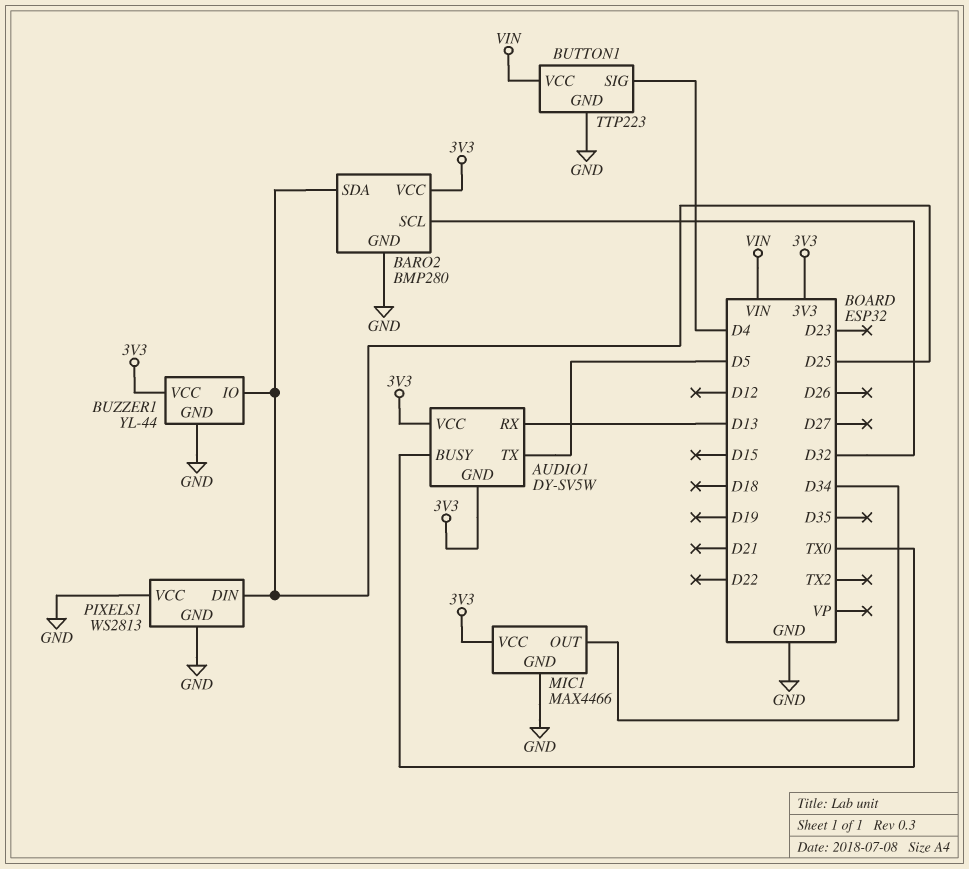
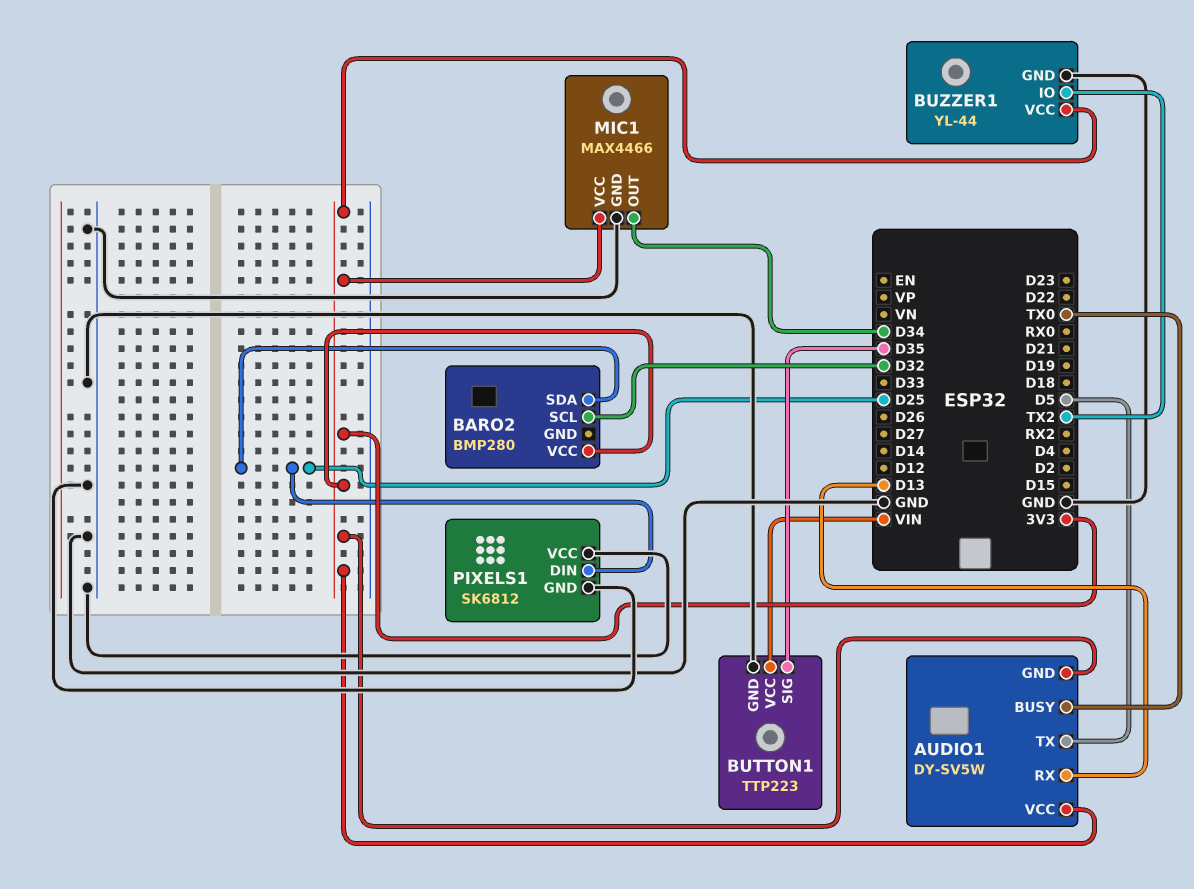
BARO2 pin GND: GND -> none
BUTTON1 pin SIG: D4 -> D35
BUZZER1 pin IO: D25 -> TX2
PIXELS1: WS2813 -> SK6812

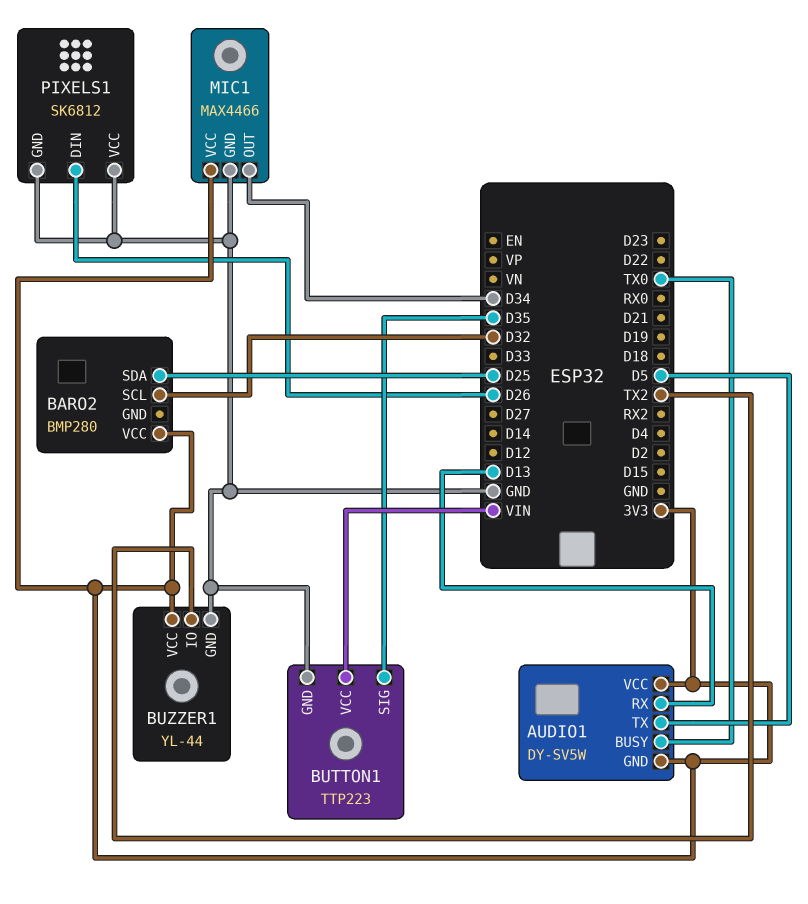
PIXELS1 pin DIN: D25 -> D26

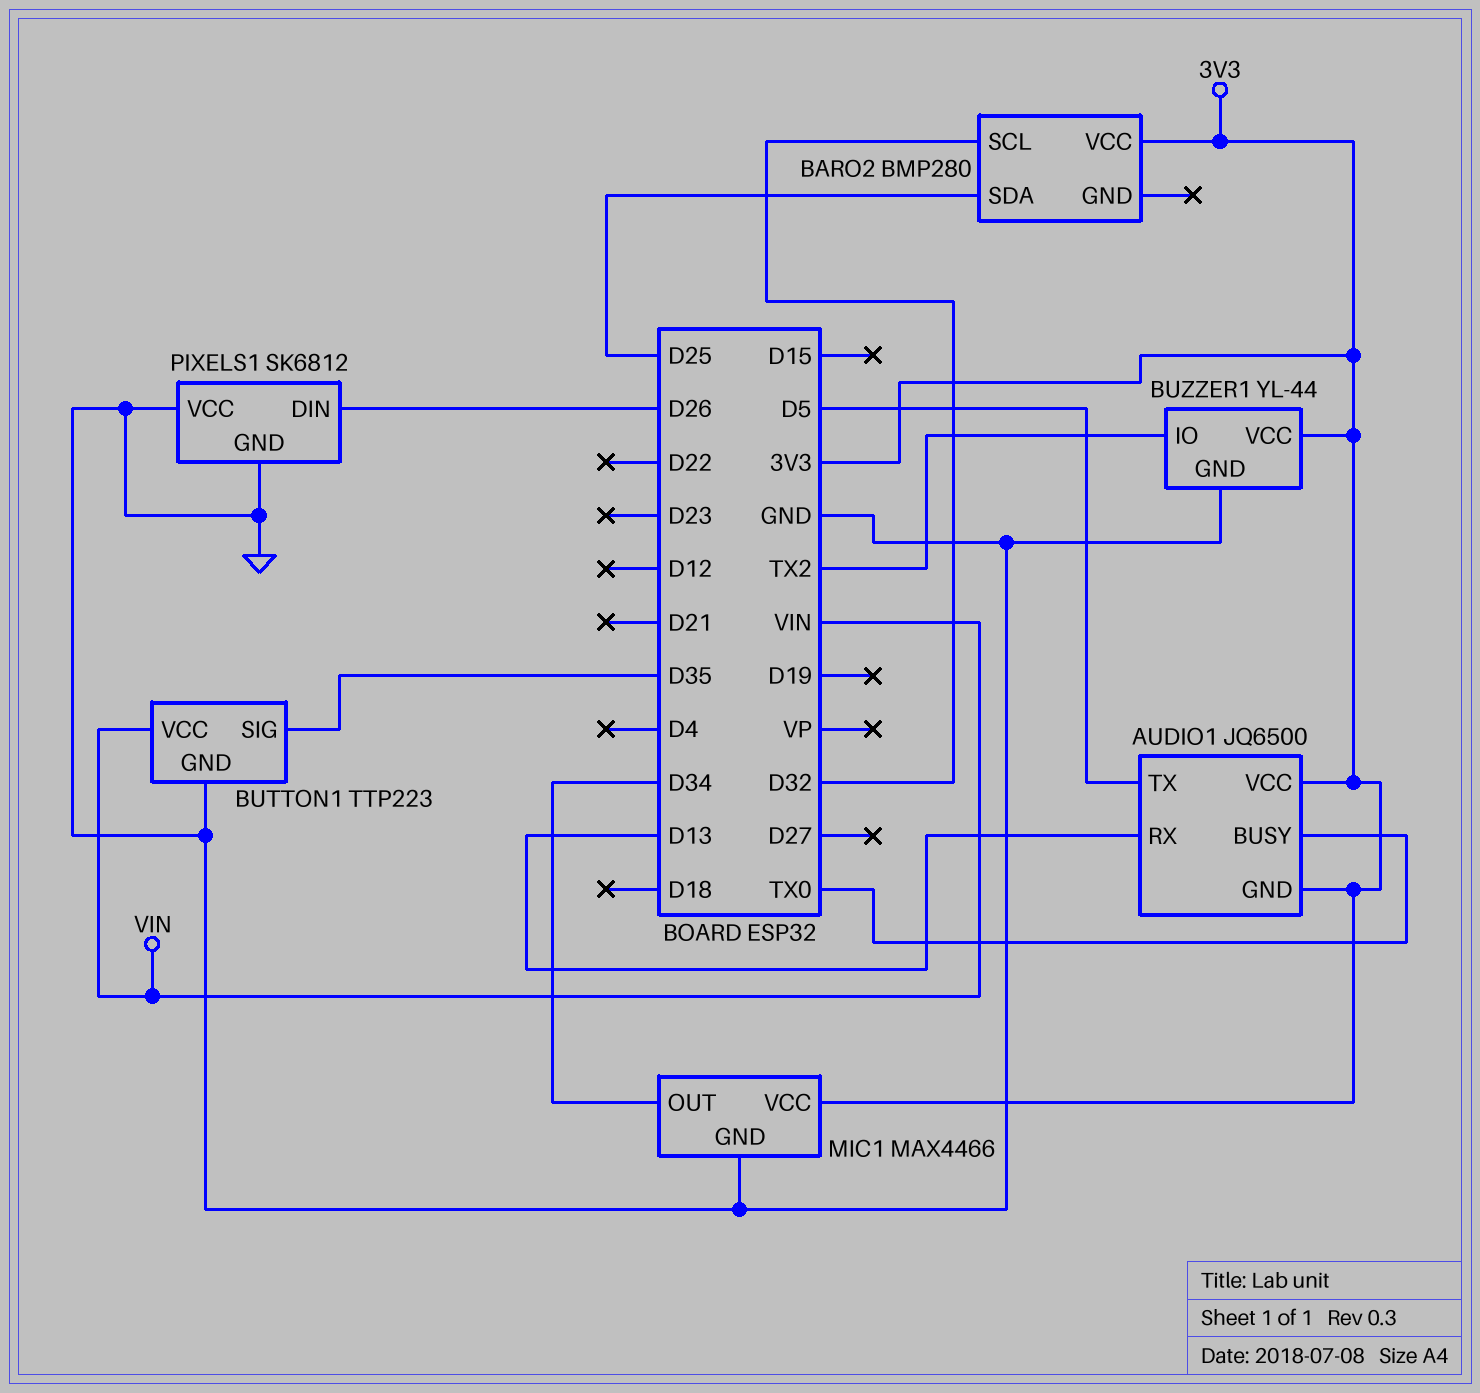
AUDIO1: DY-SV5W -> JQ6500

